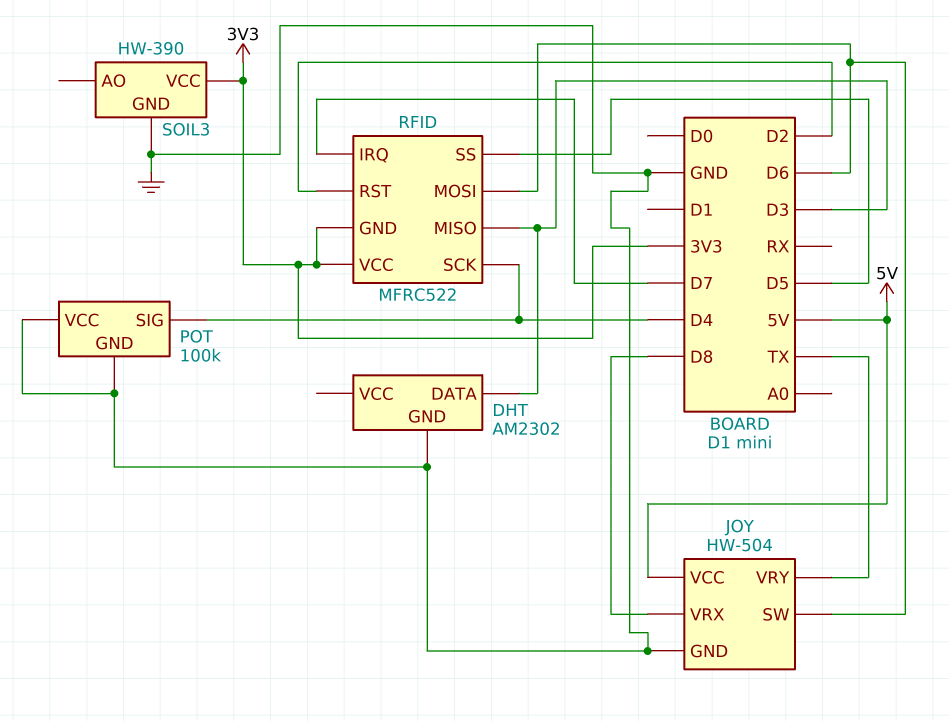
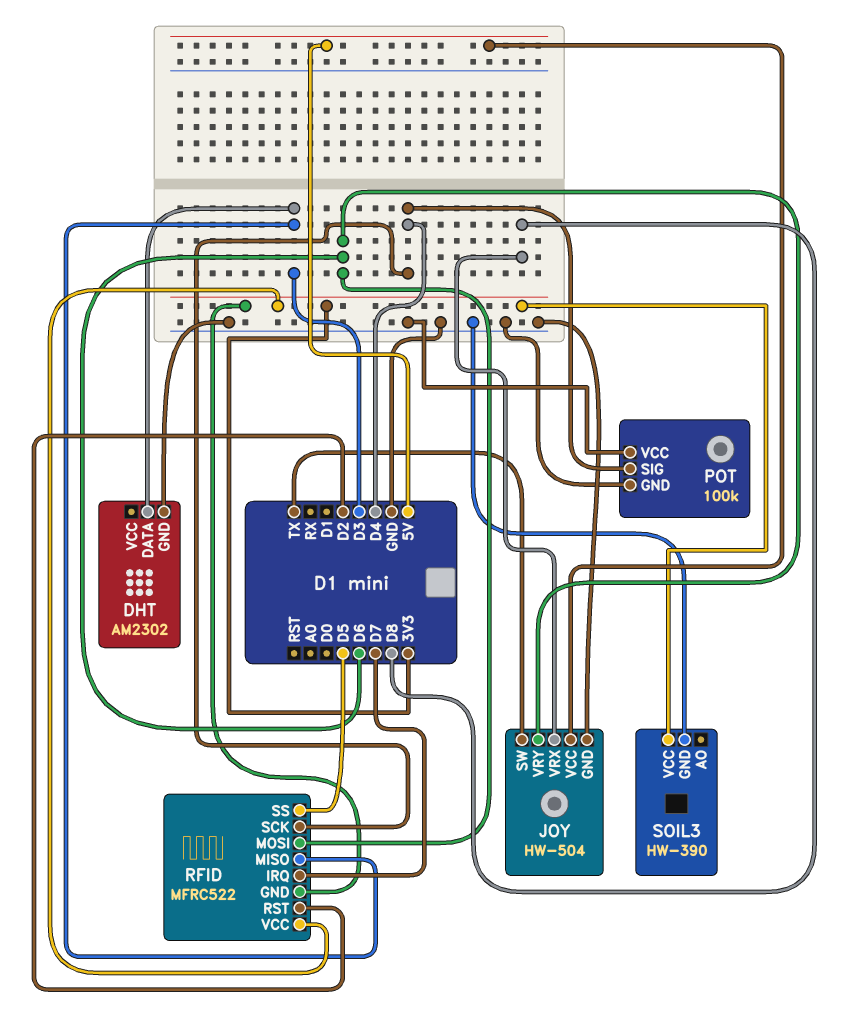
JOY pin SW: D6 -> TX
JOY pin VRY: TX -> D6

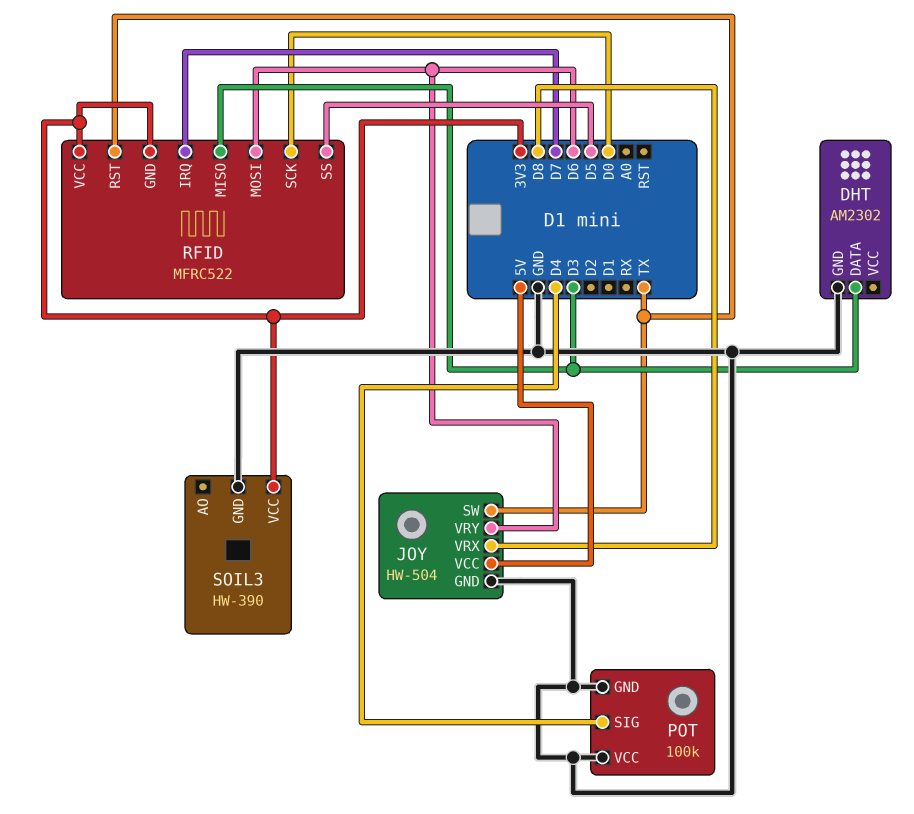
RFID pin RST: D2 -> TX
RFID pin SCK: D4 -> D0

